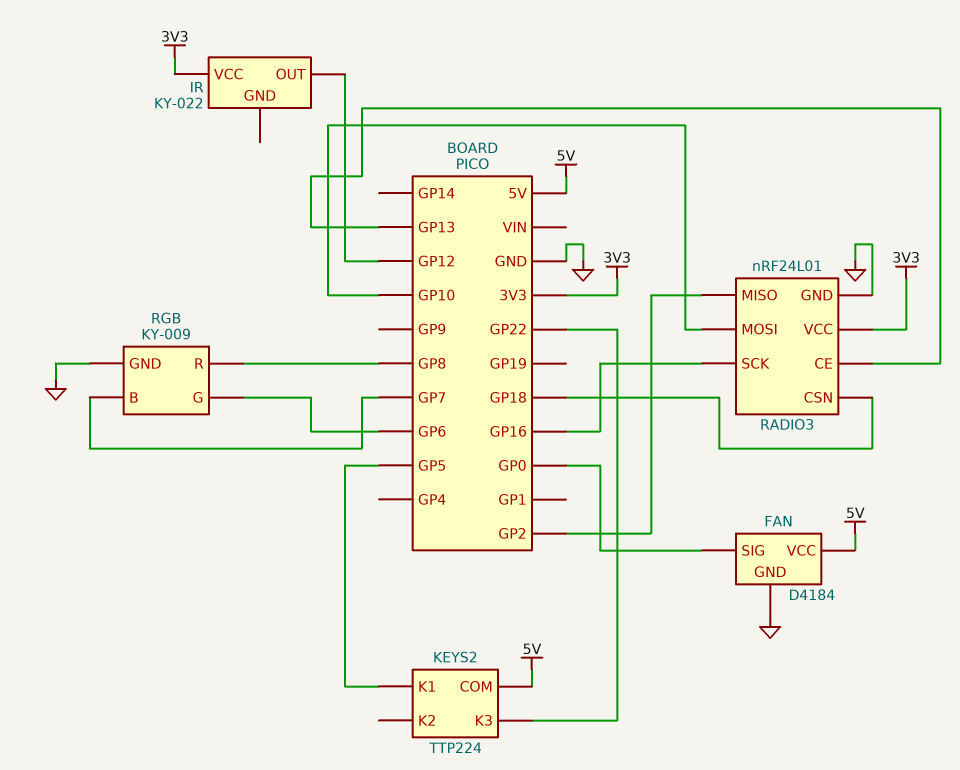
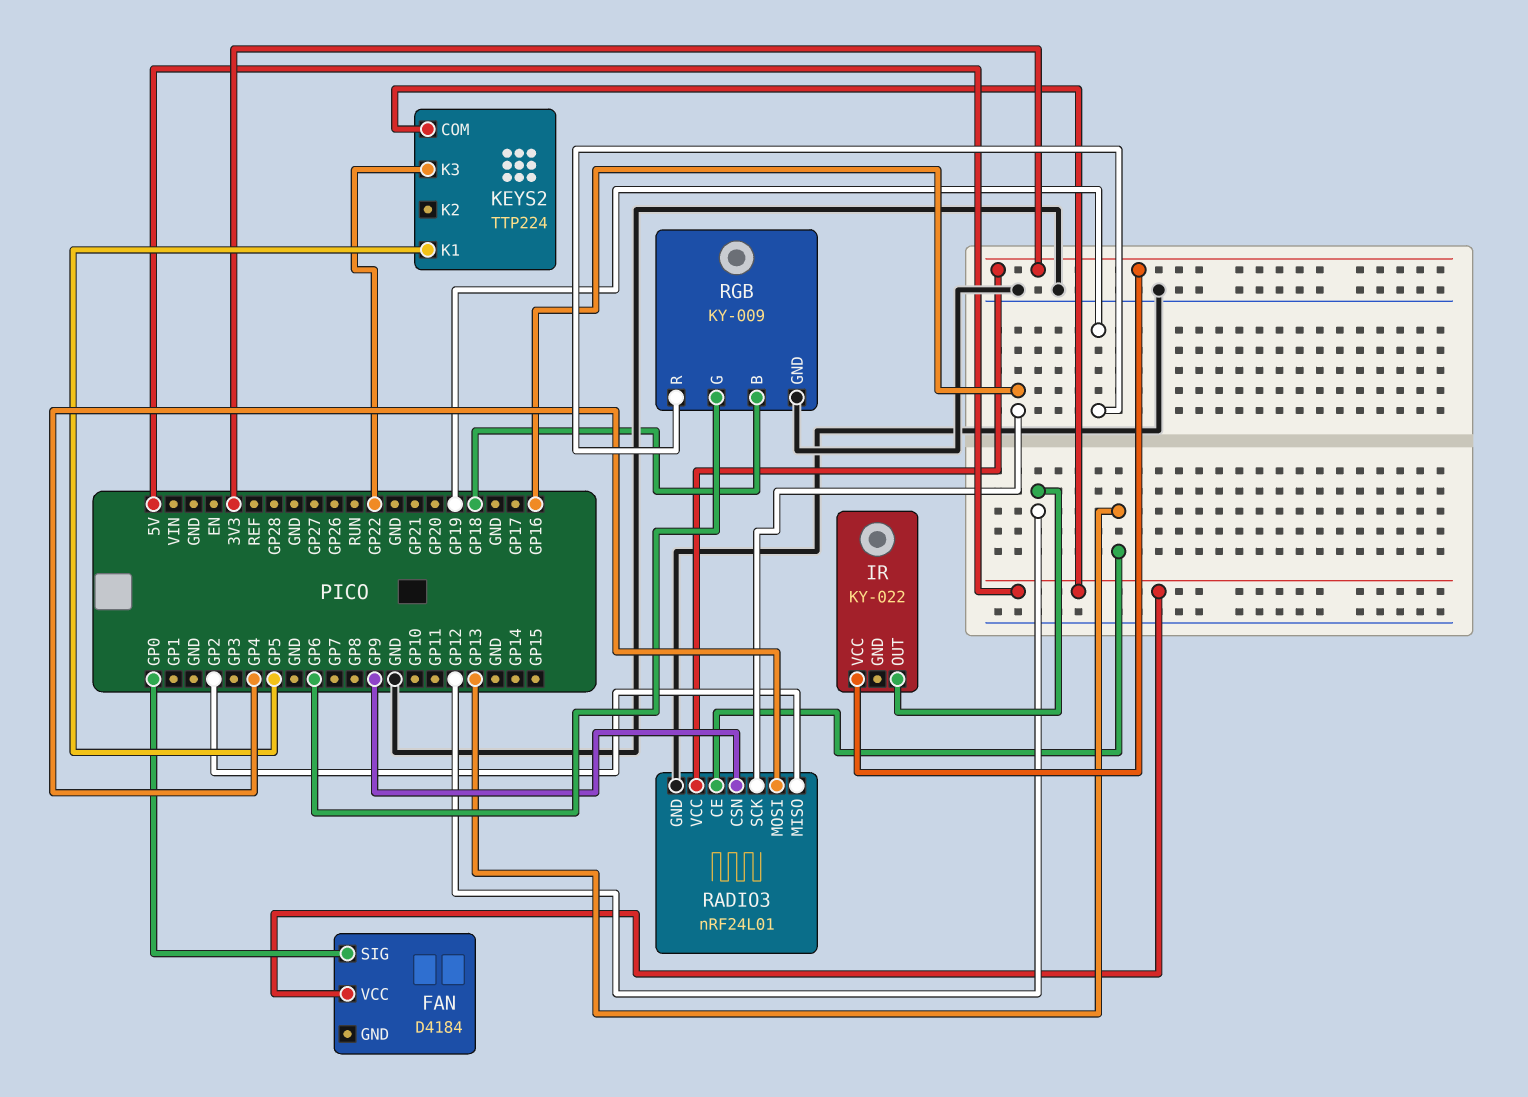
FAN pin GND: GND -> none
RADIO3 pin CSN: GP18 -> GP9
RADIO3 pin MOSI: GP10 -> GP4
RGB pin B: GP7 -> GP18
RGB pin R: GP8 -> GP19

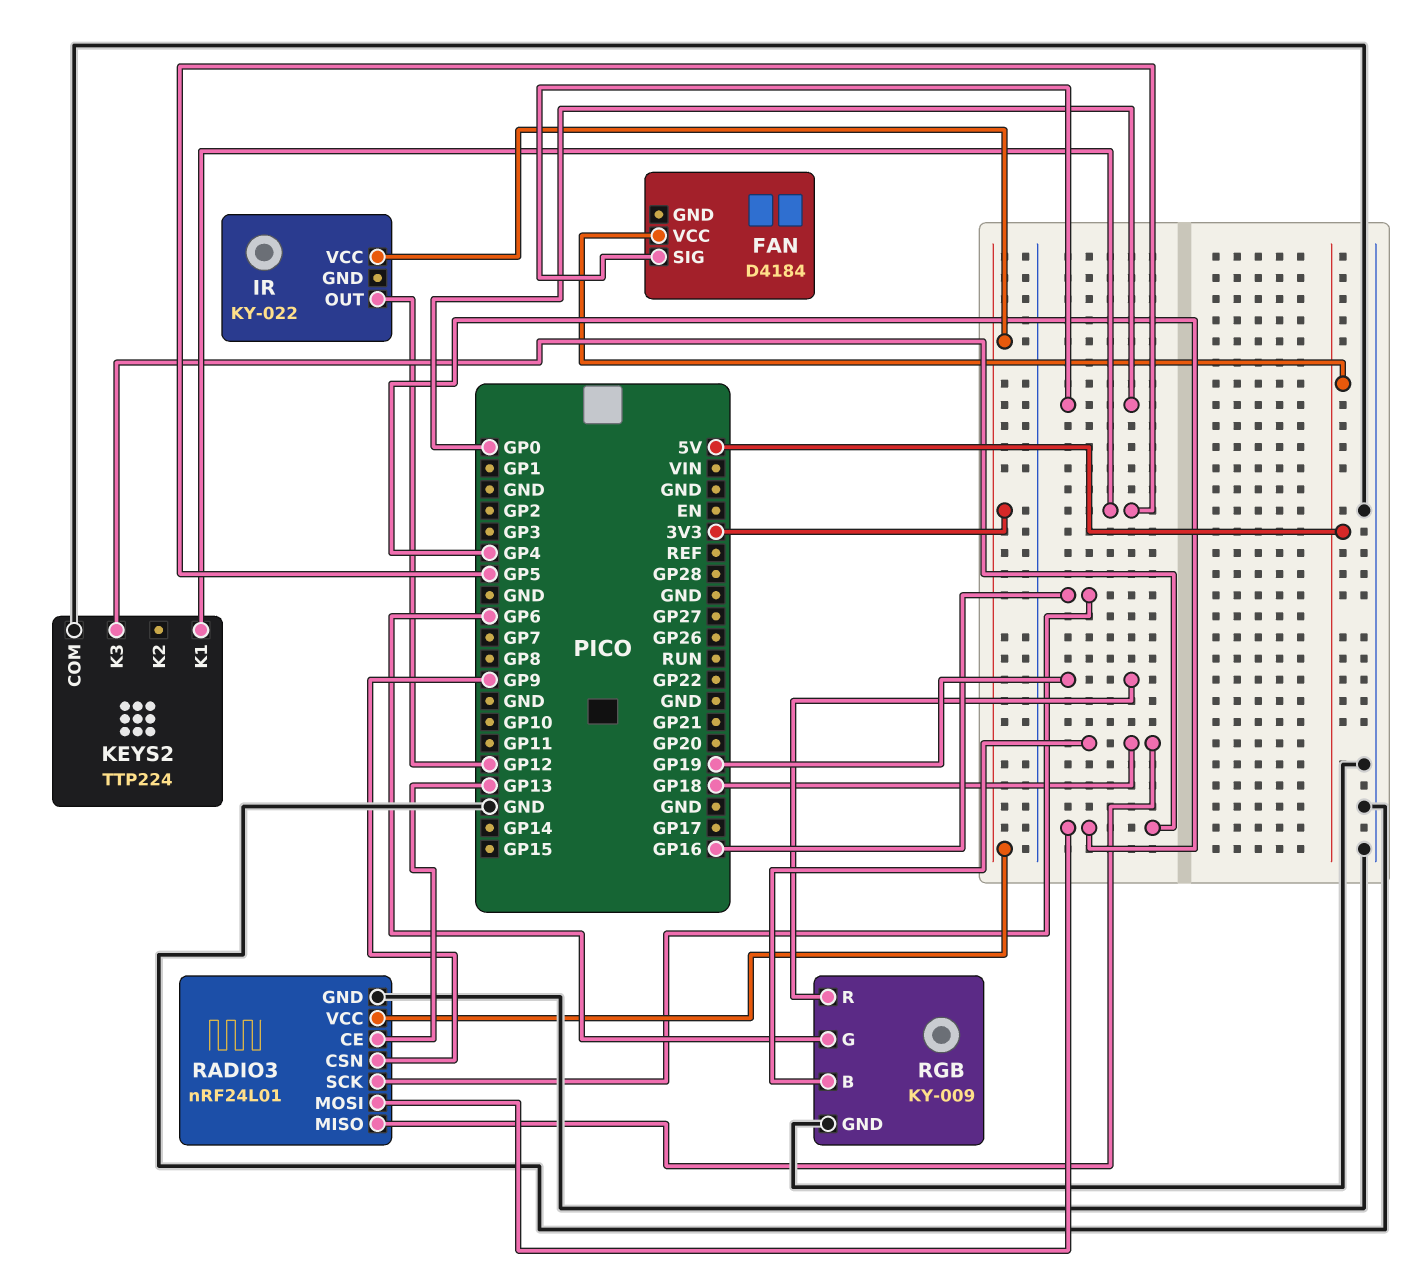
KEYS2 pin COM: 5V -> GND
KEYS2 pin K3: GP22 -> GP4
RADIO3 pin MISO: GP2 -> GP18

